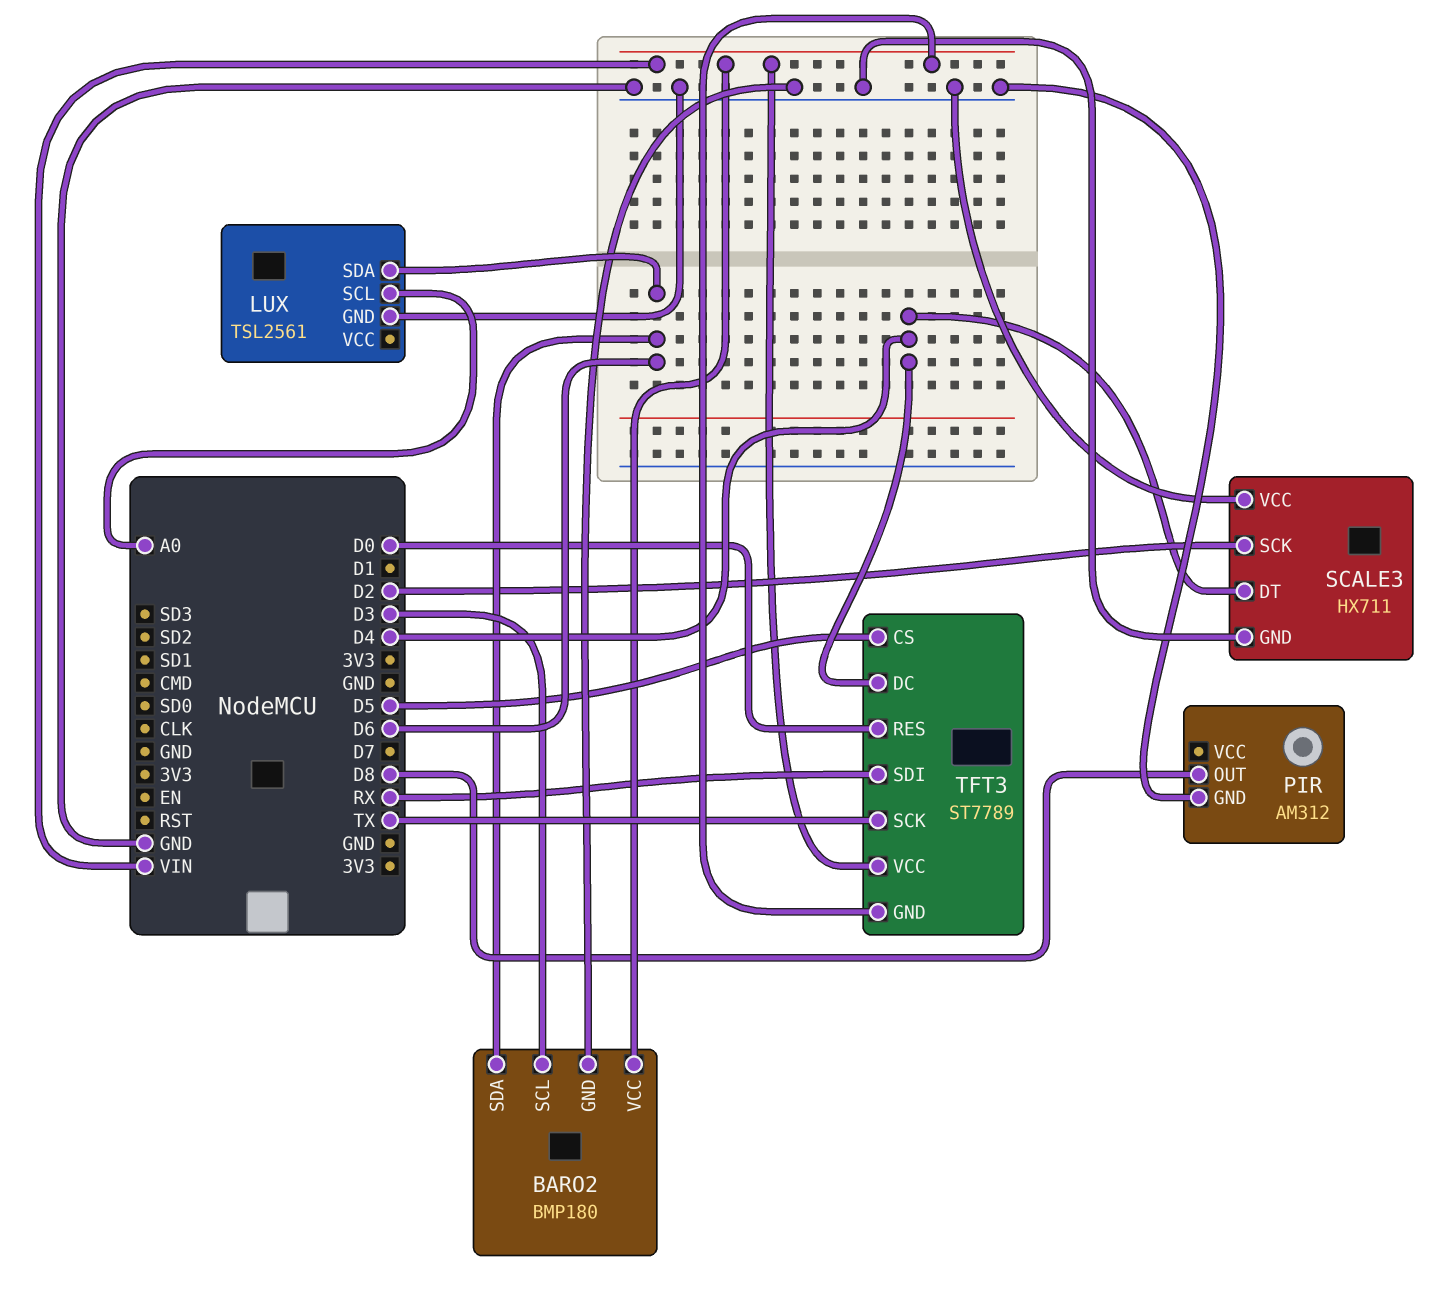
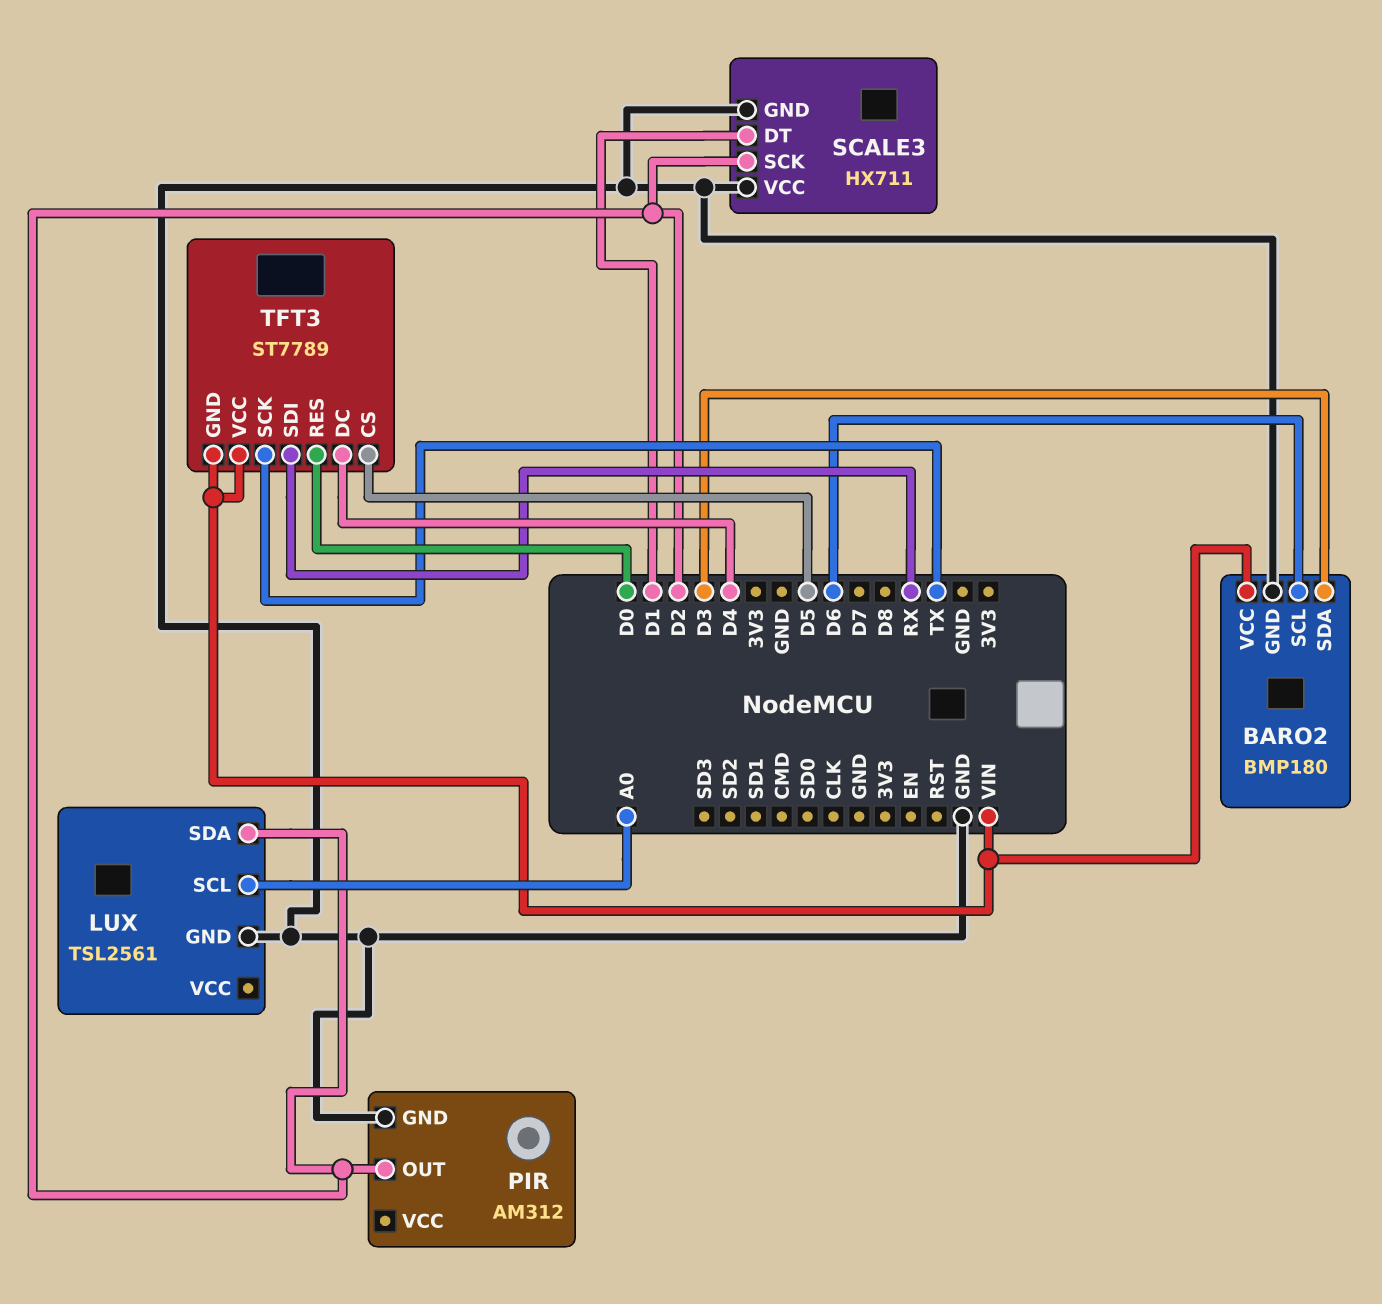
BARO2 pin SCL: D3 -> D6
BARO2 pin SDA: D6 -> D3
LUX pin SDA: D6 -> D2
PIR pin OUT: D8 -> D2
SCALE3 pin DT: D4 -> D1

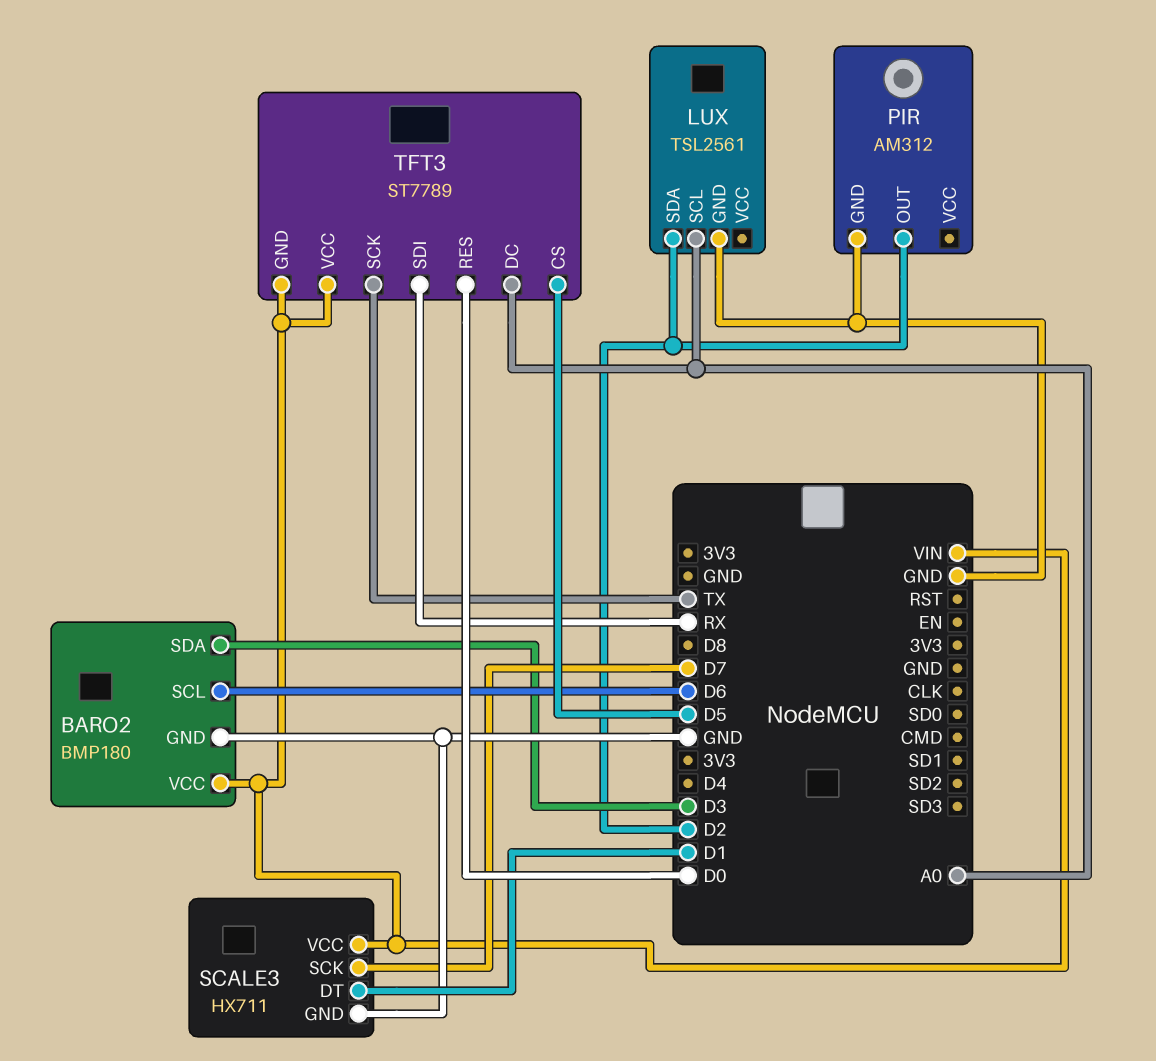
SCALE3 pin SCK: D2 -> D7
SCALE3 pin VCC: GND -> VIN
TFT3 pin DC: D4 -> A0

